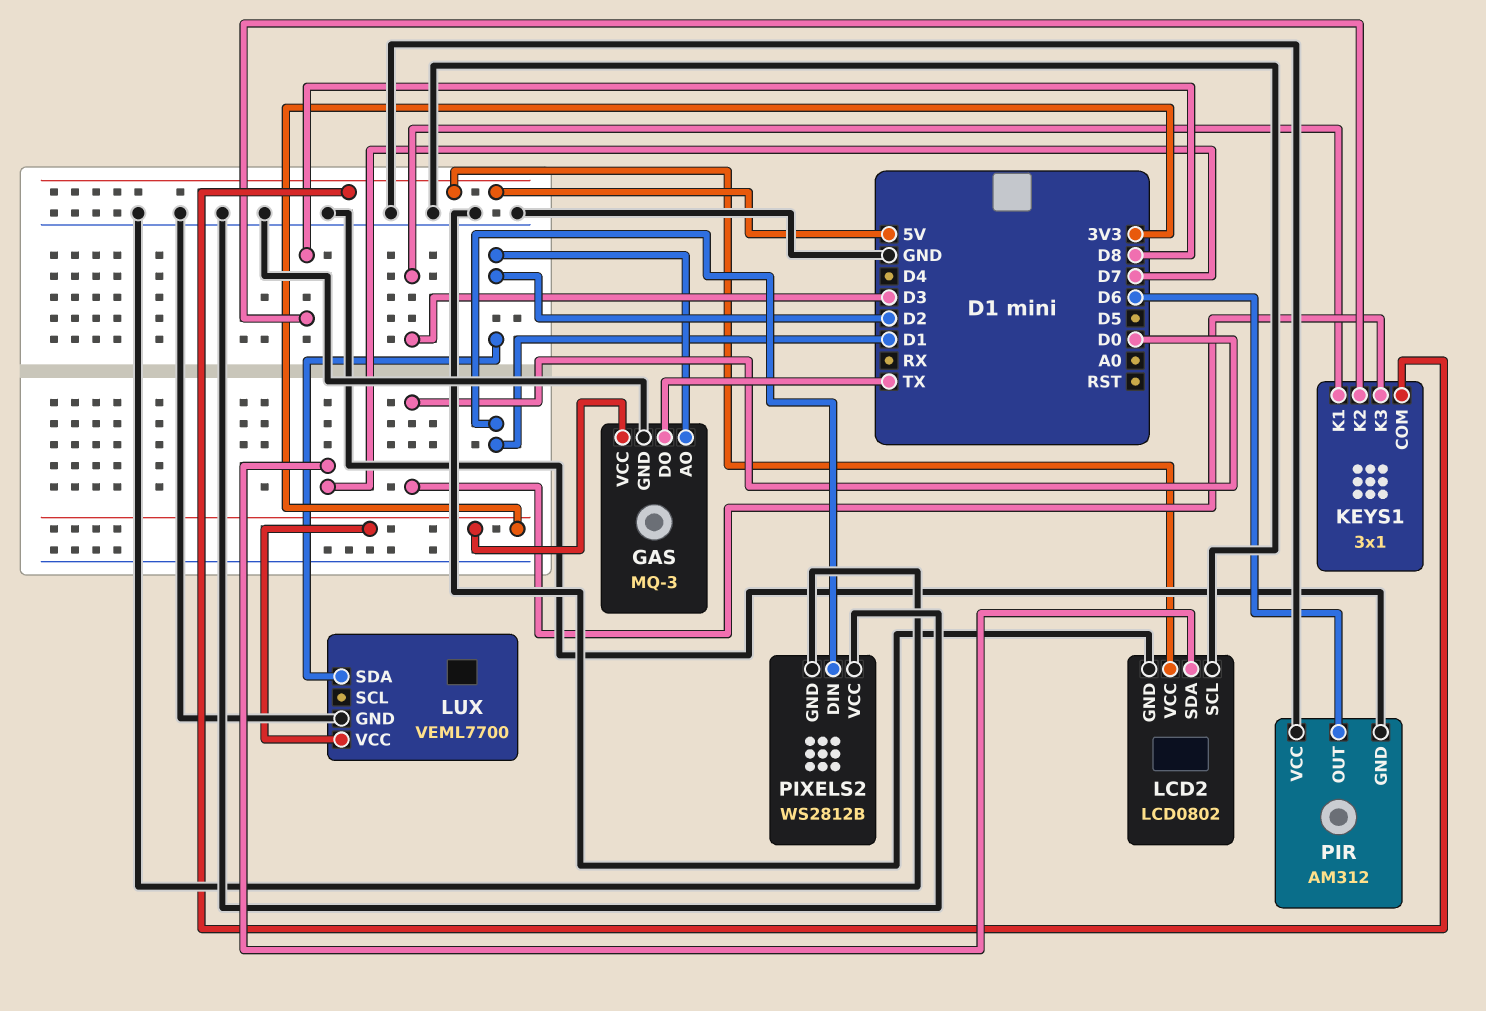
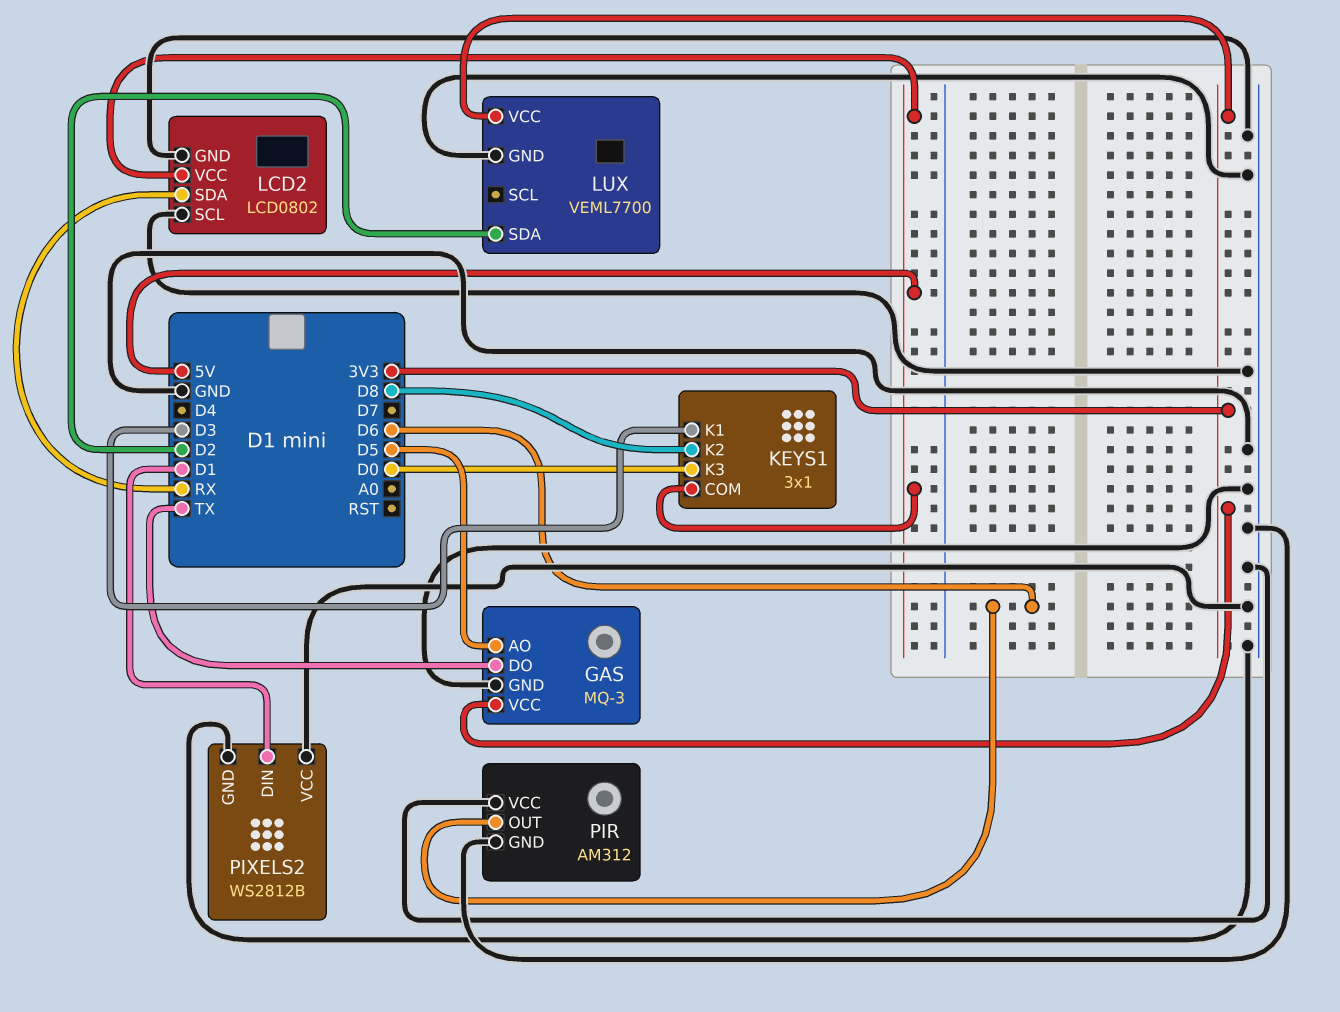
GAS pin AO: D2 -> D5
LCD2 pin SDA: D7 -> RX

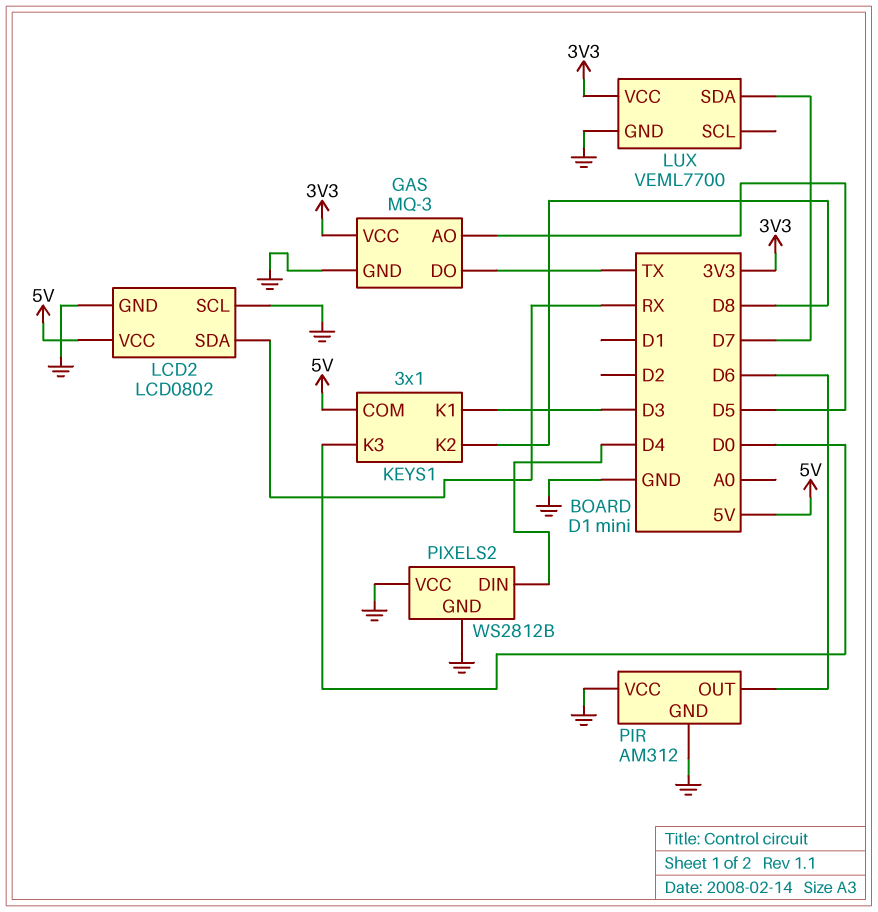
LUX pin SDA: D2 -> D7
PIXELS2 pin DIN: D1 -> D4

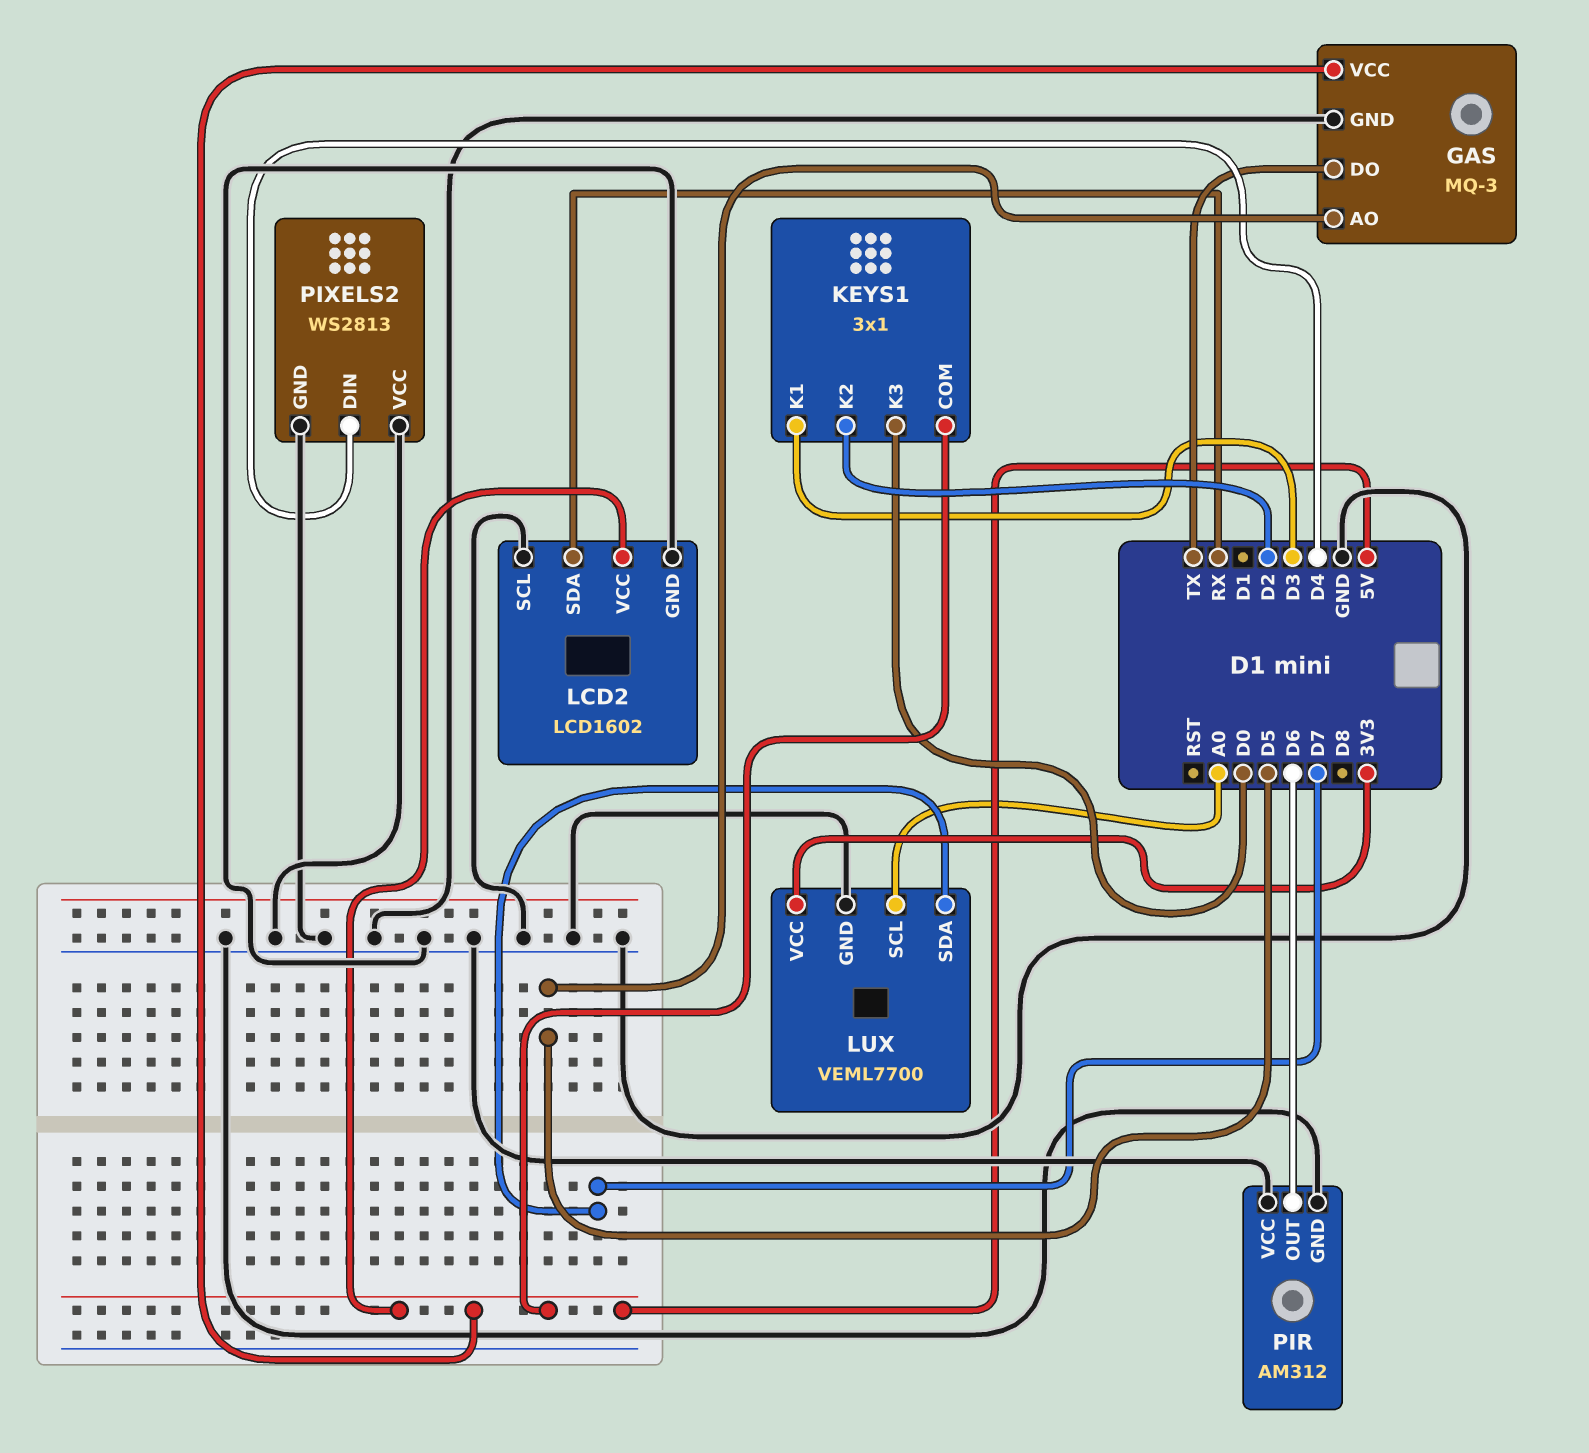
GAS pin VCC: 3V3 -> 5V
KEYS1 pin K2: D8 -> D2
LCD2: LCD0802 -> LCD1602
LUX pin SCL: none -> A0
PIXELS2: WS2812B -> WS2813

